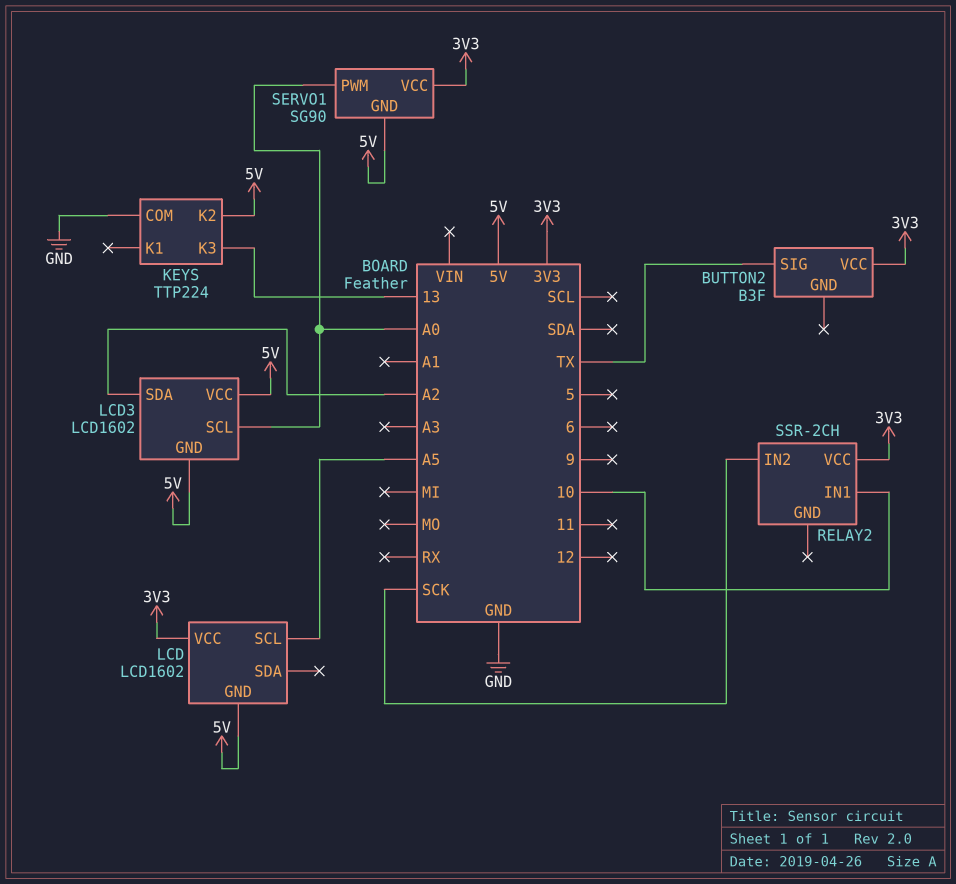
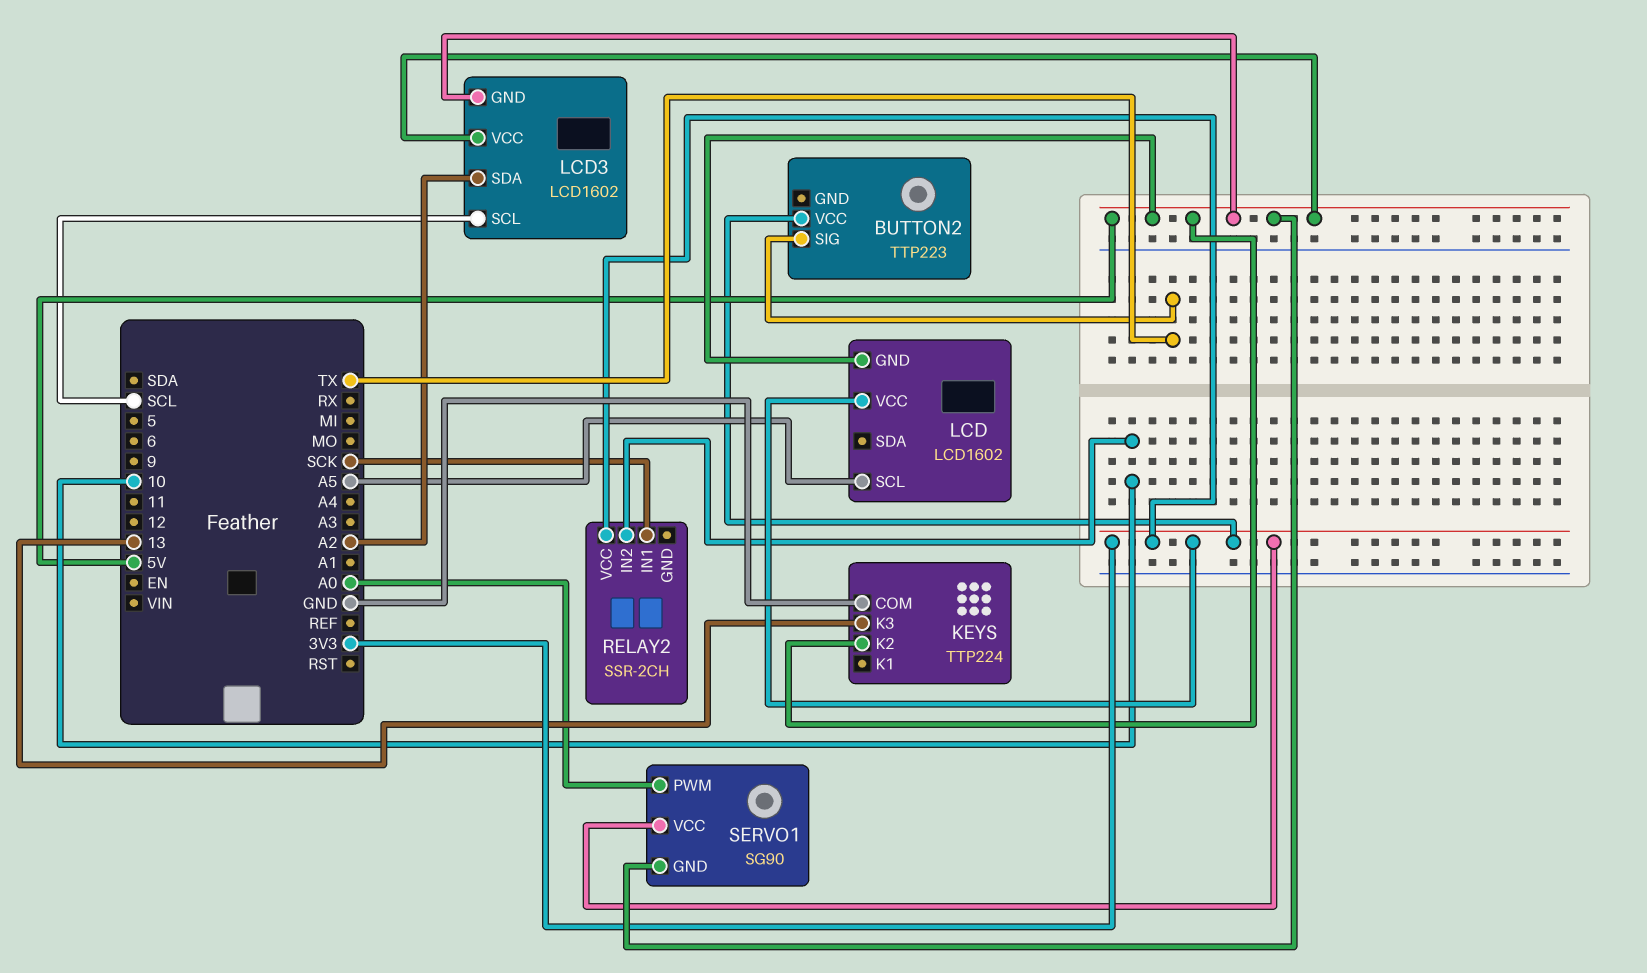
BUTTON2: B3F -> TTP223
LCD3 pin SCL: A0 -> SCL
RELAY2 pin IN1: 10 -> SCK
RELAY2 pin IN2: SCK -> 10

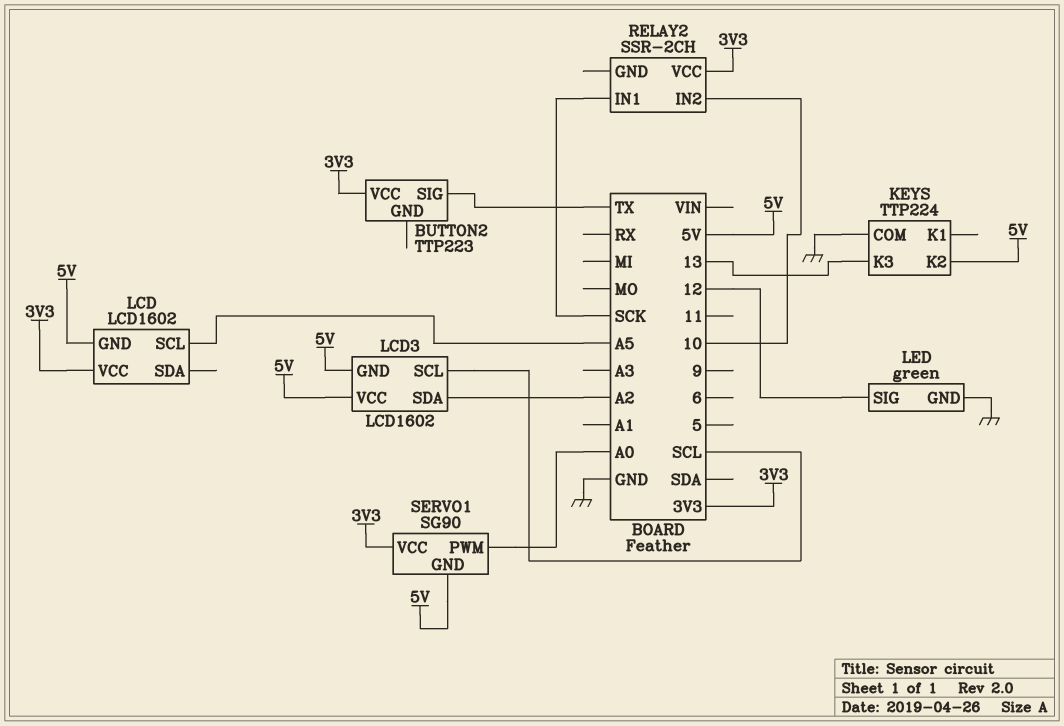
LED: none -> green
LED pin GND: none -> GND
LED pin SIG: none -> 12

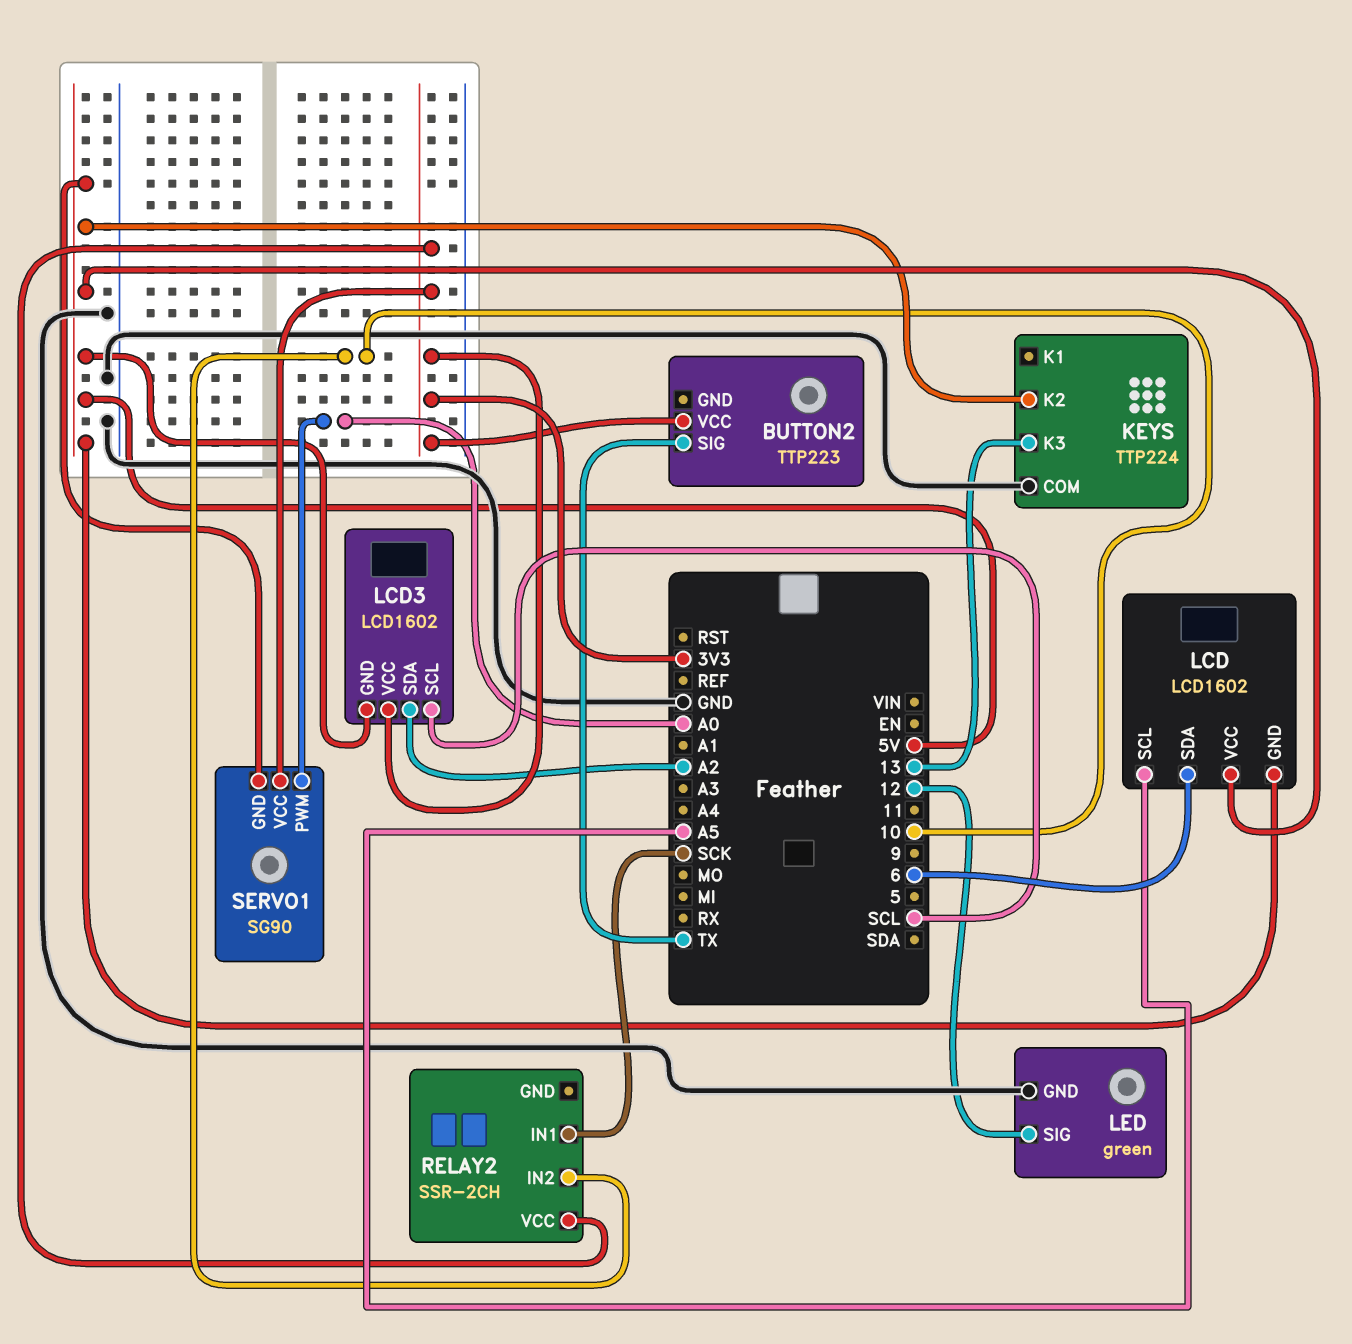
LCD pin SDA: none -> 6
LCD pin VCC: 3V3 -> 5V
LCD3 pin VCC: 5V -> 3V3

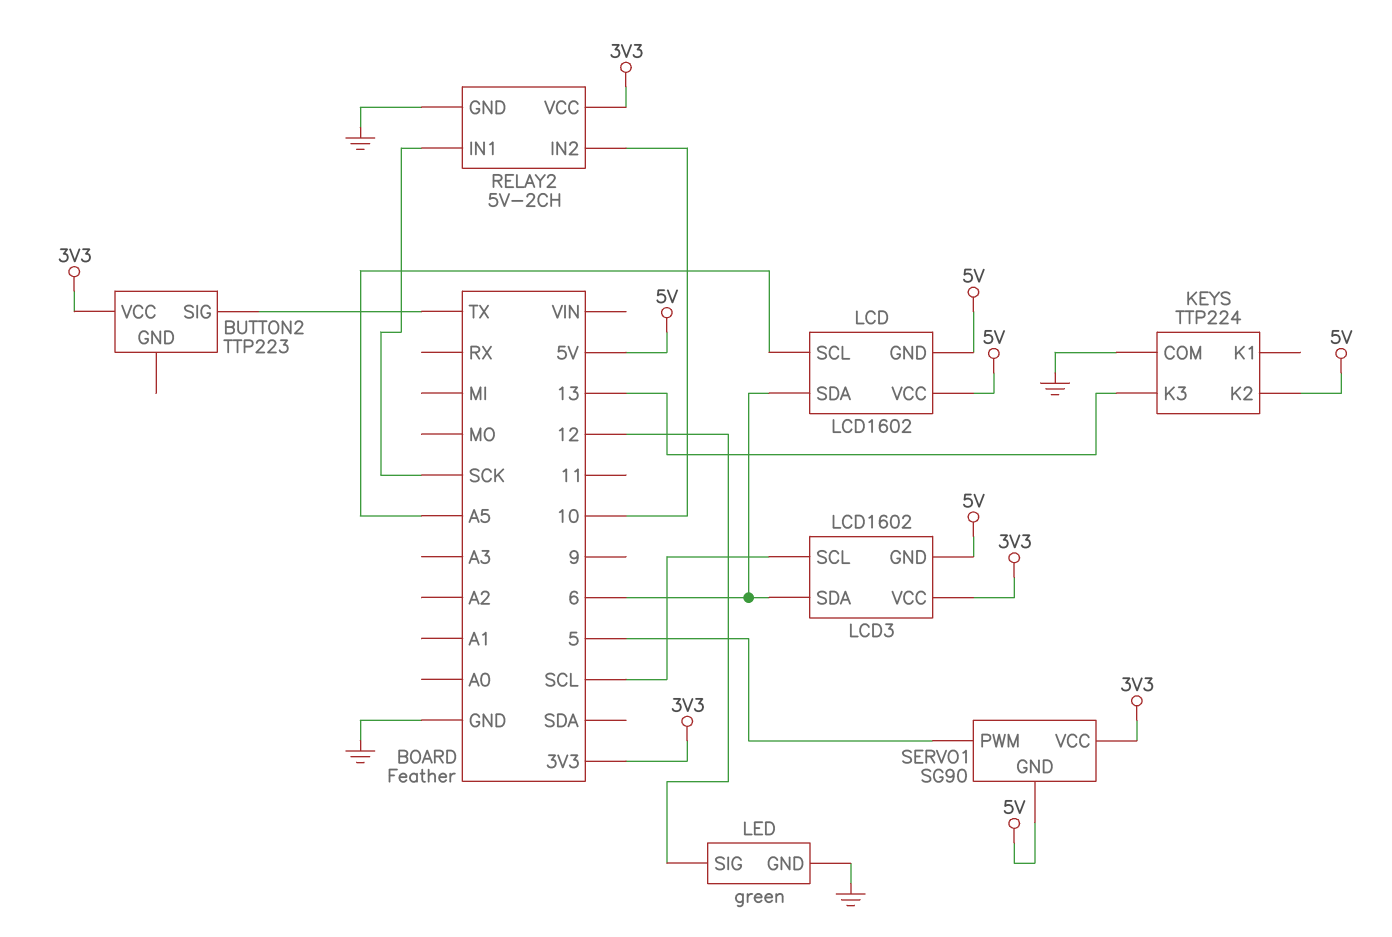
LCD3 pin SDA: A2 -> 6
RELAY2: SSR-2CH -> 5V-2CH
RELAY2 pin GND: none -> GND
SERVO1 pin PWM: A0 -> 5

